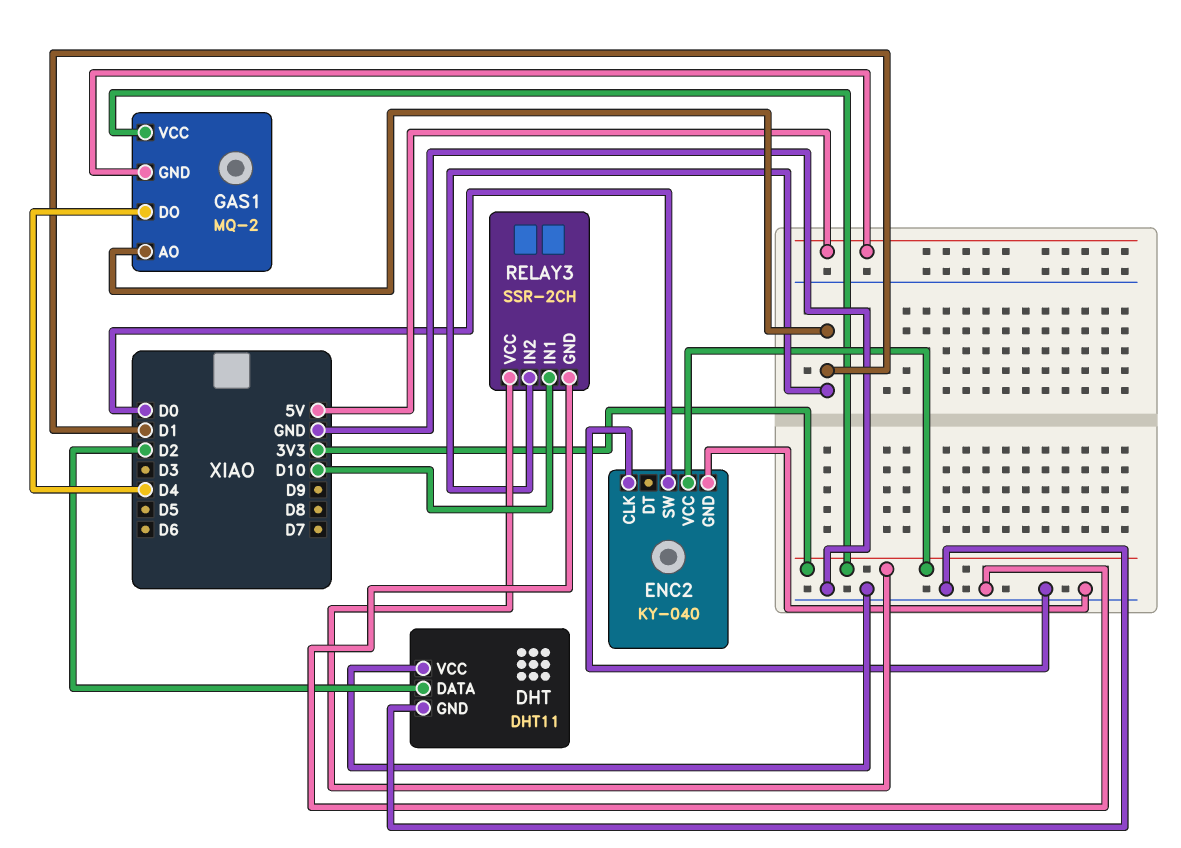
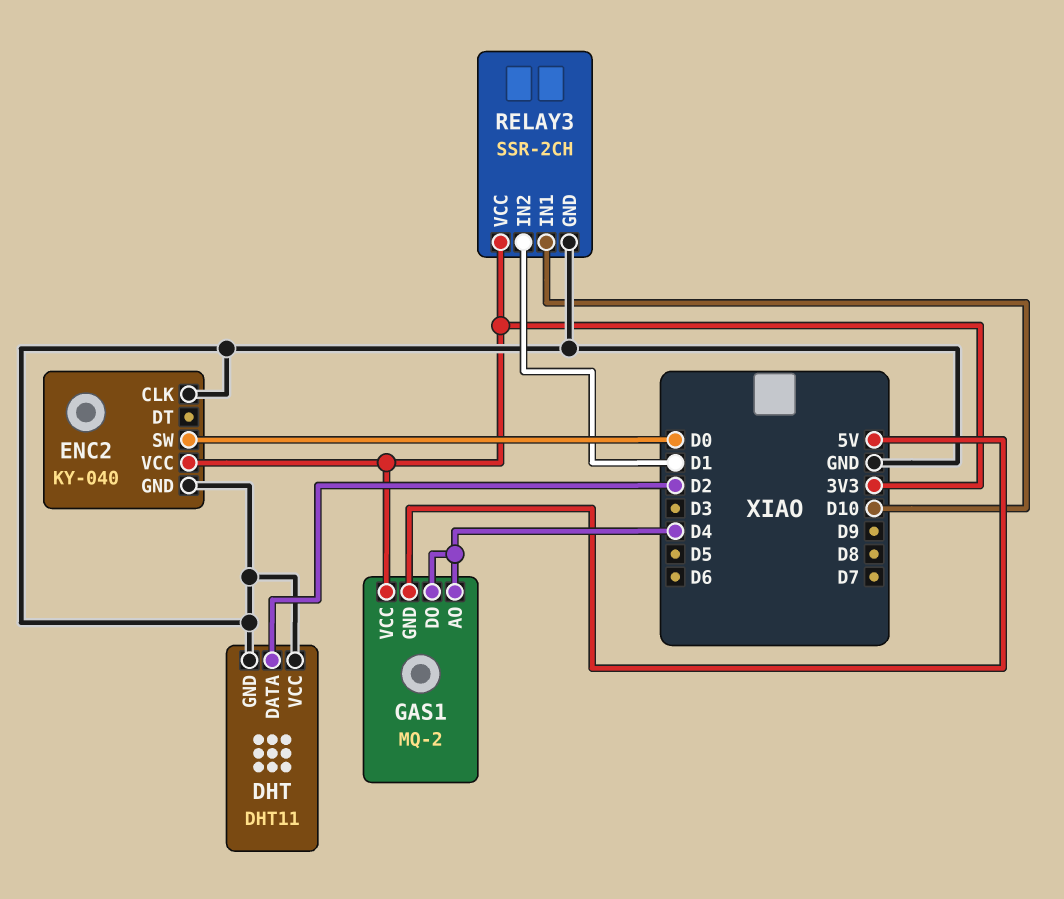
GAS1 pin AO: D1 -> D4

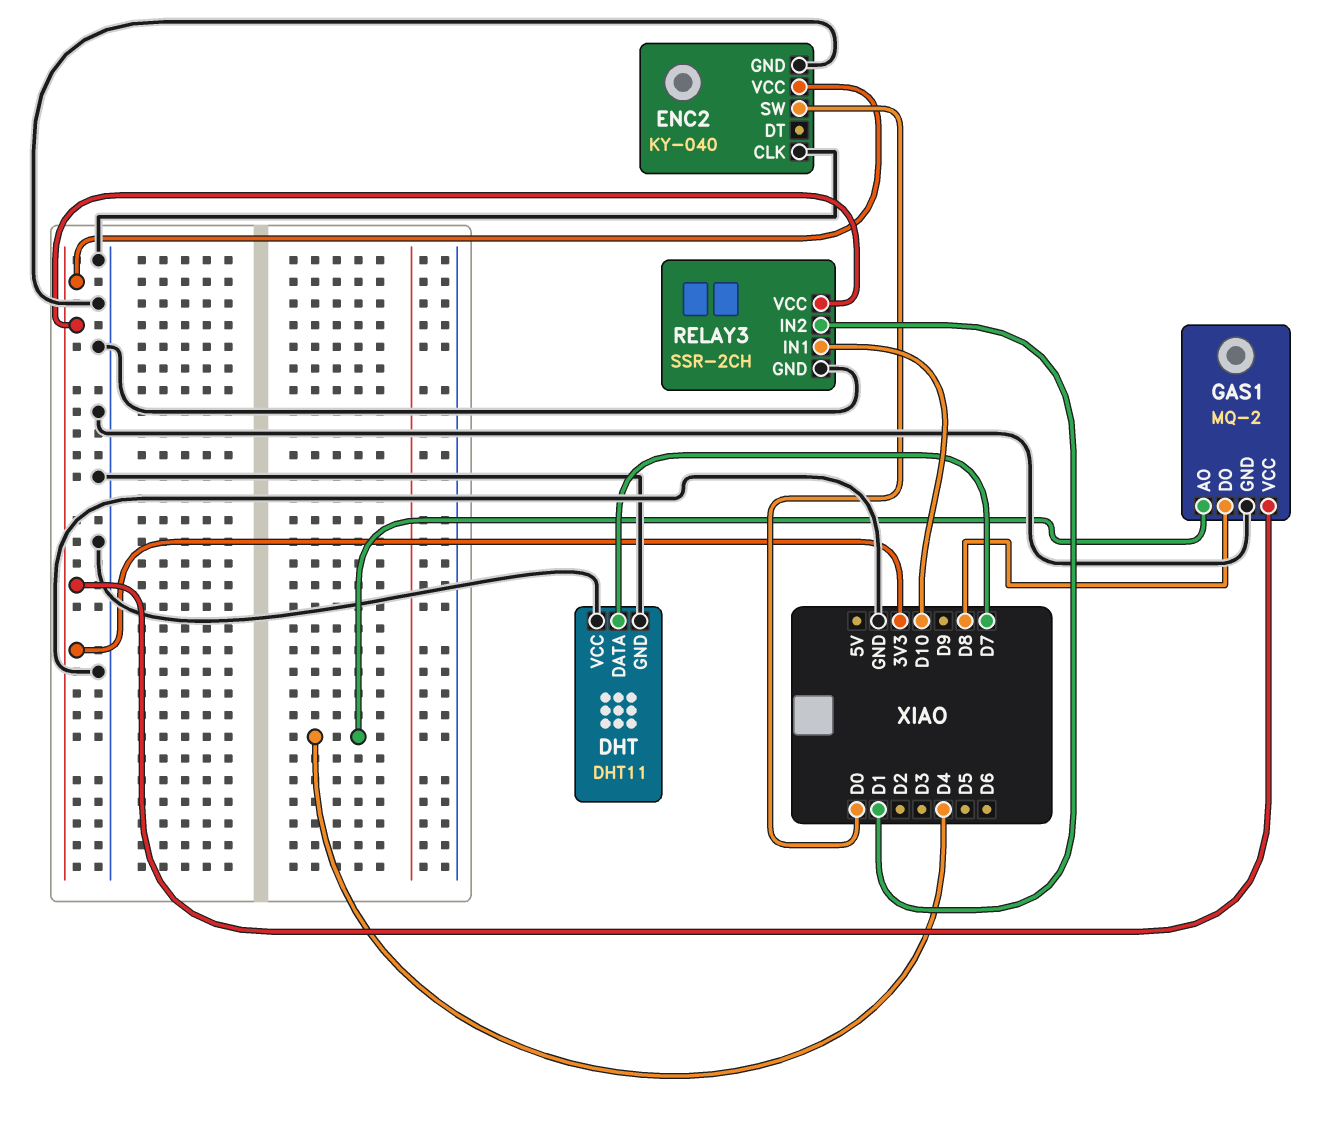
DHT pin DATA: D2 -> D7
GAS1 pin DO: D4 -> D8
GAS1 pin GND: 5V -> GND

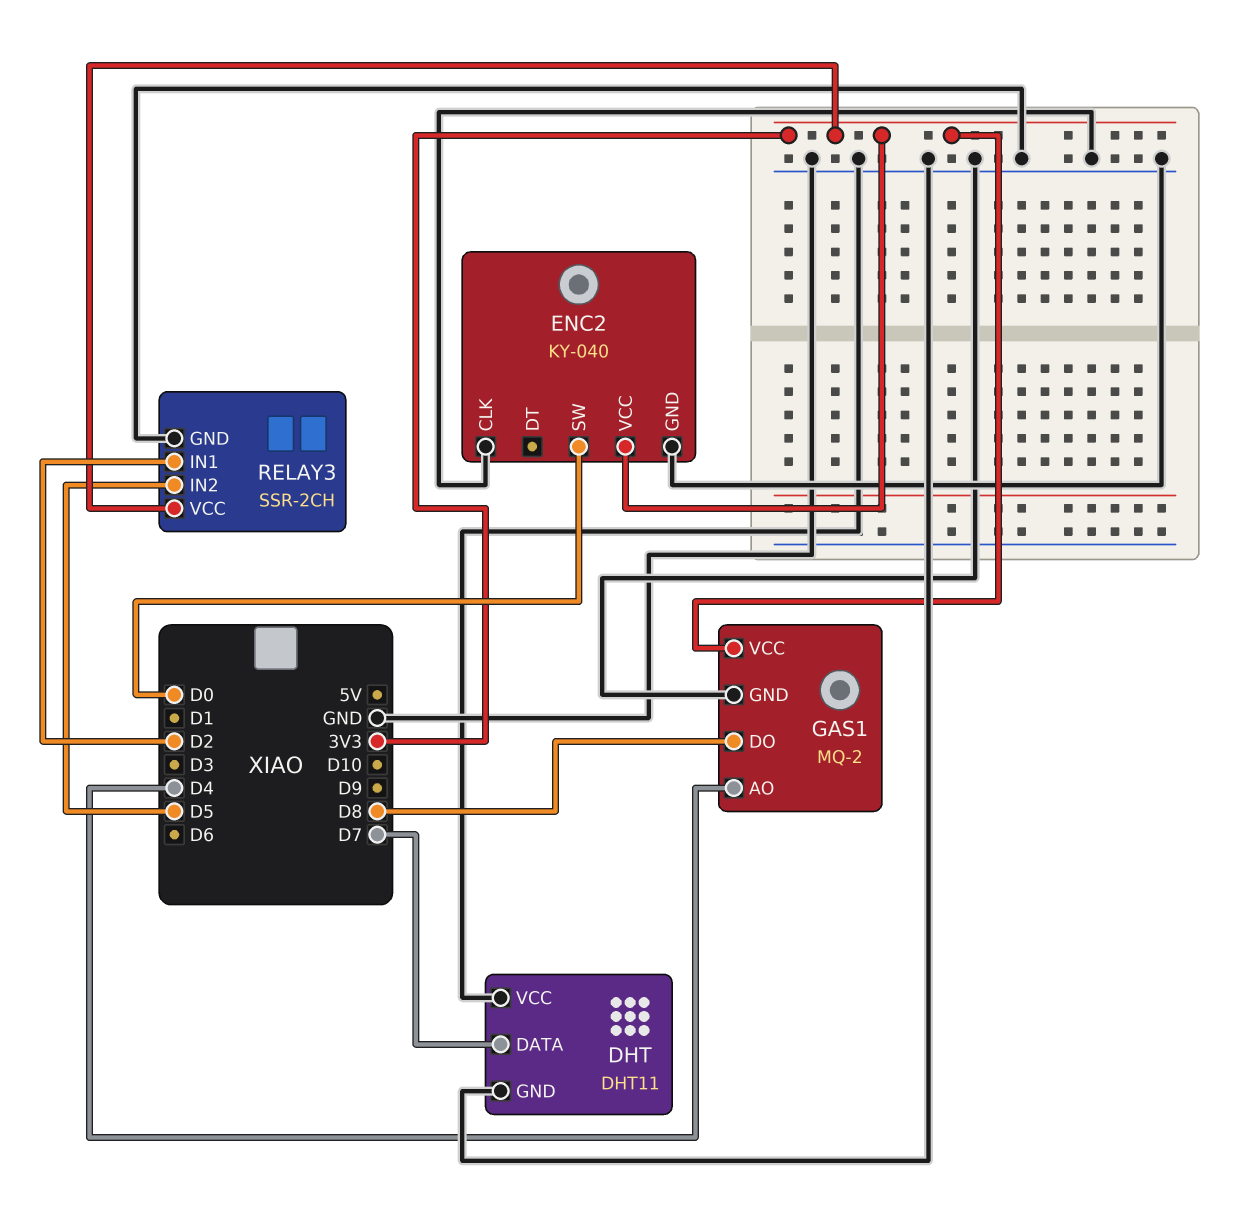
RELAY3 pin IN1: D10 -> D2
RELAY3 pin IN2: D1 -> D5

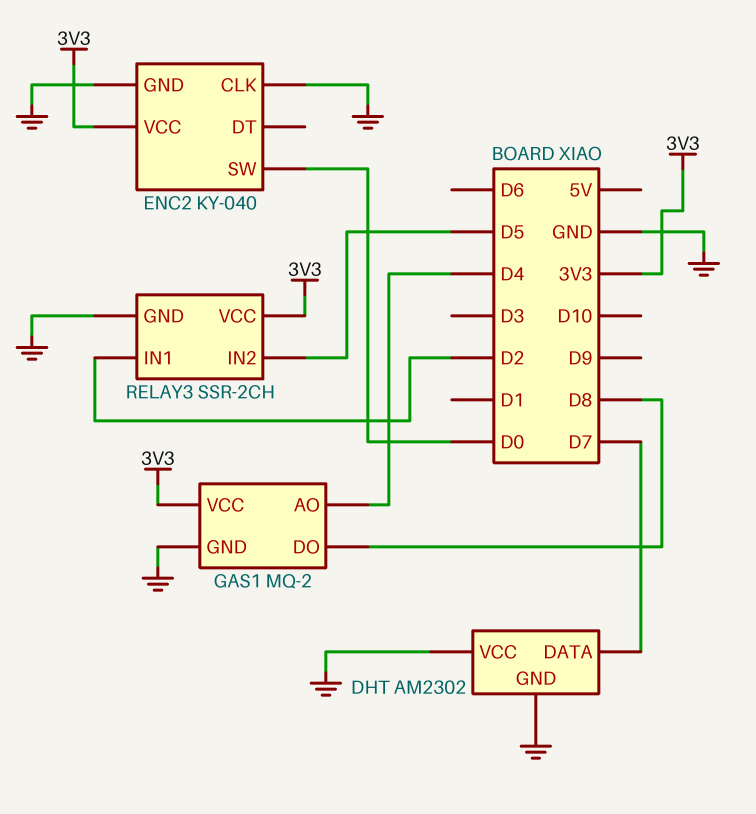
DHT: DHT11 -> AM2302

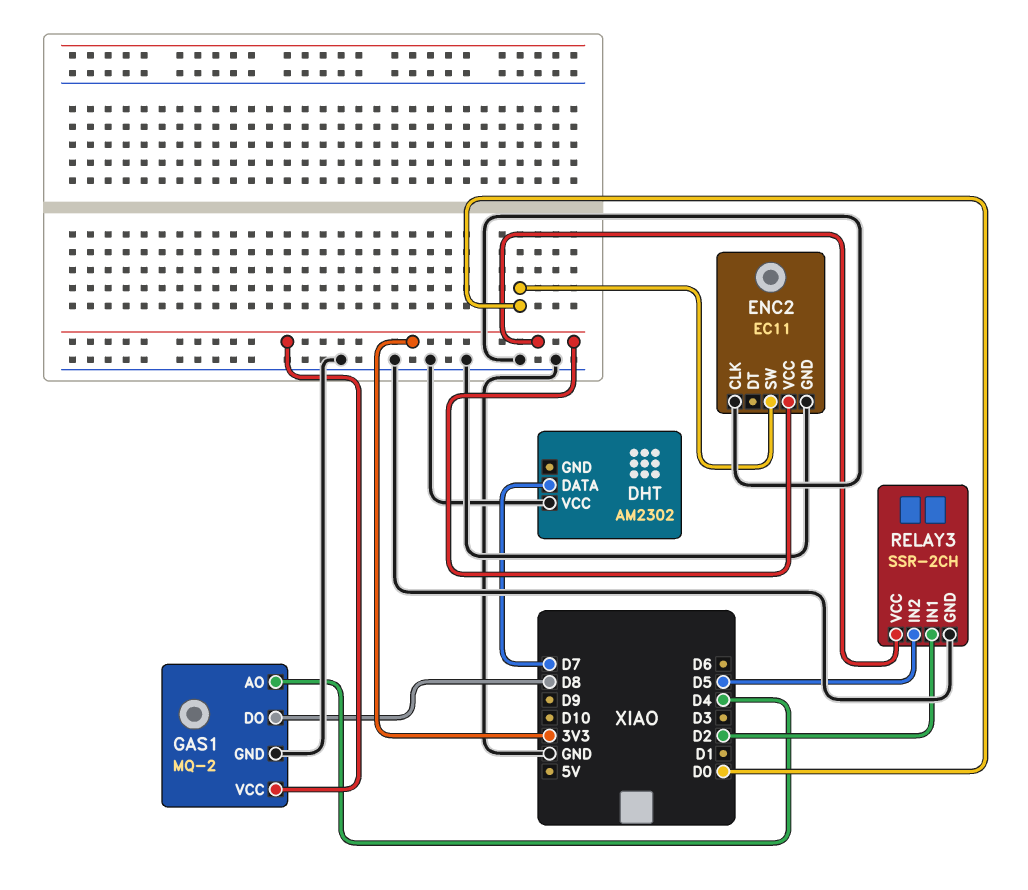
DHT pin GND: GND -> none
ENC2: KY-040 -> EC11

